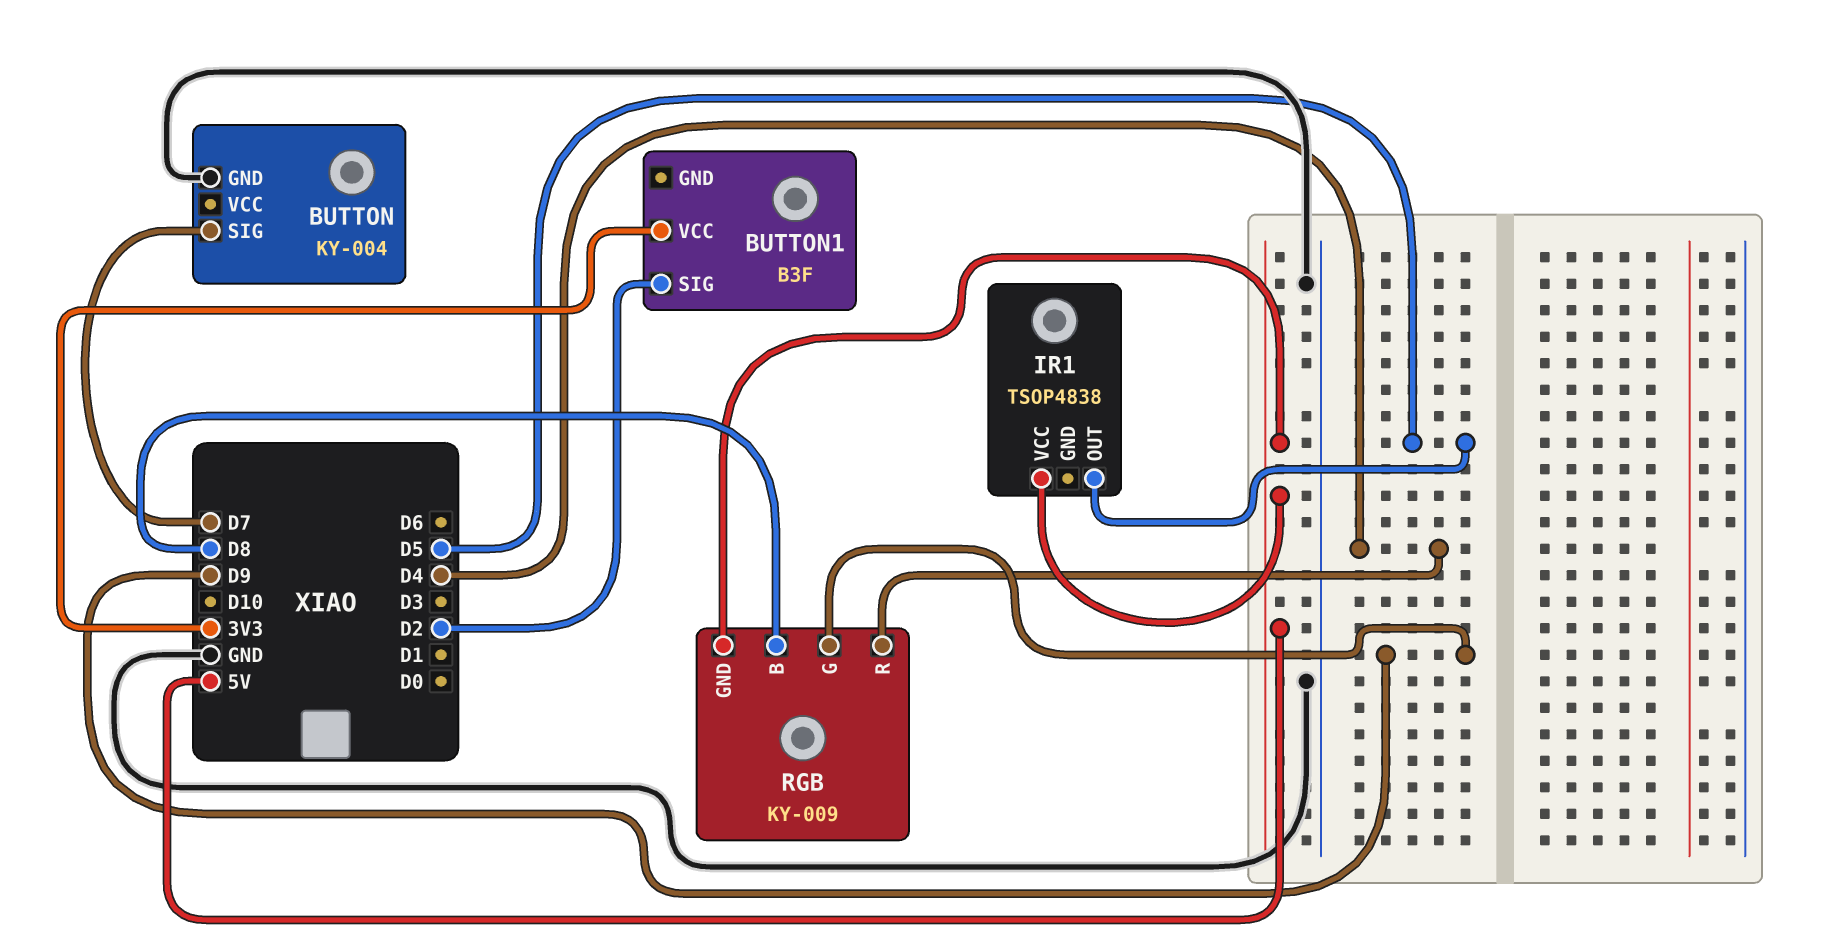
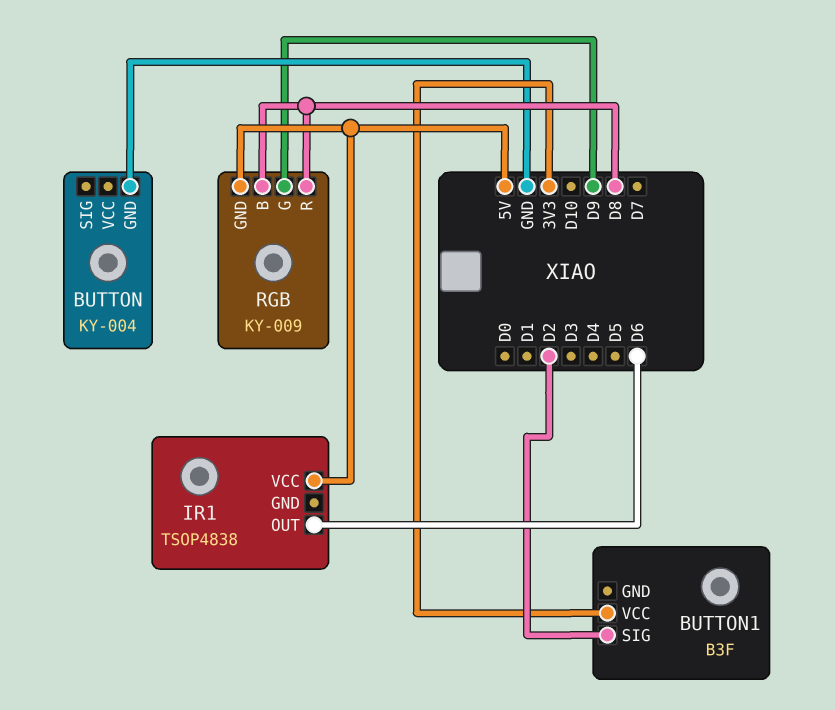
BUTTON pin SIG: D7 -> none
IR1 pin OUT: D5 -> D6
RGB pin R: D4 -> D8

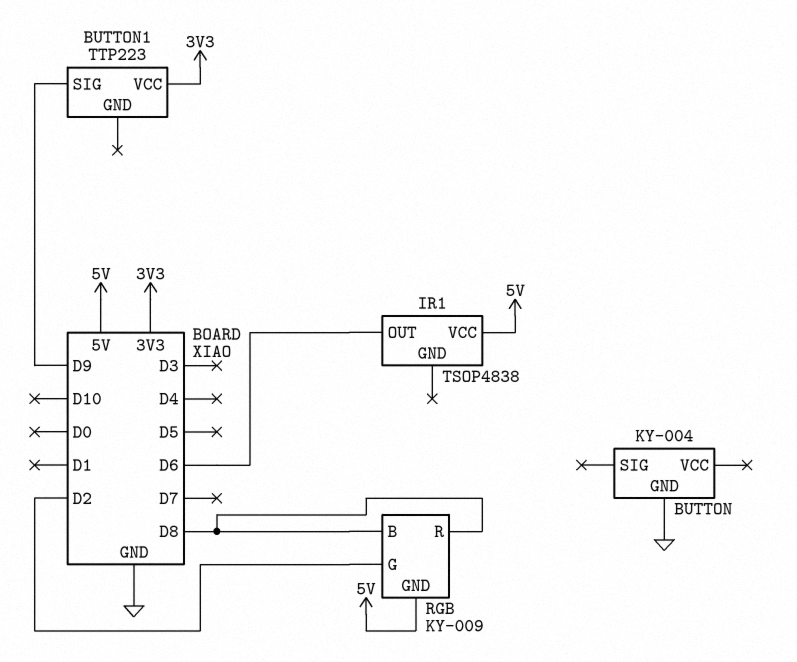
BUTTON1: B3F -> TTP223
BUTTON1 pin SIG: D2 -> D9
RGB pin G: D9 -> D2

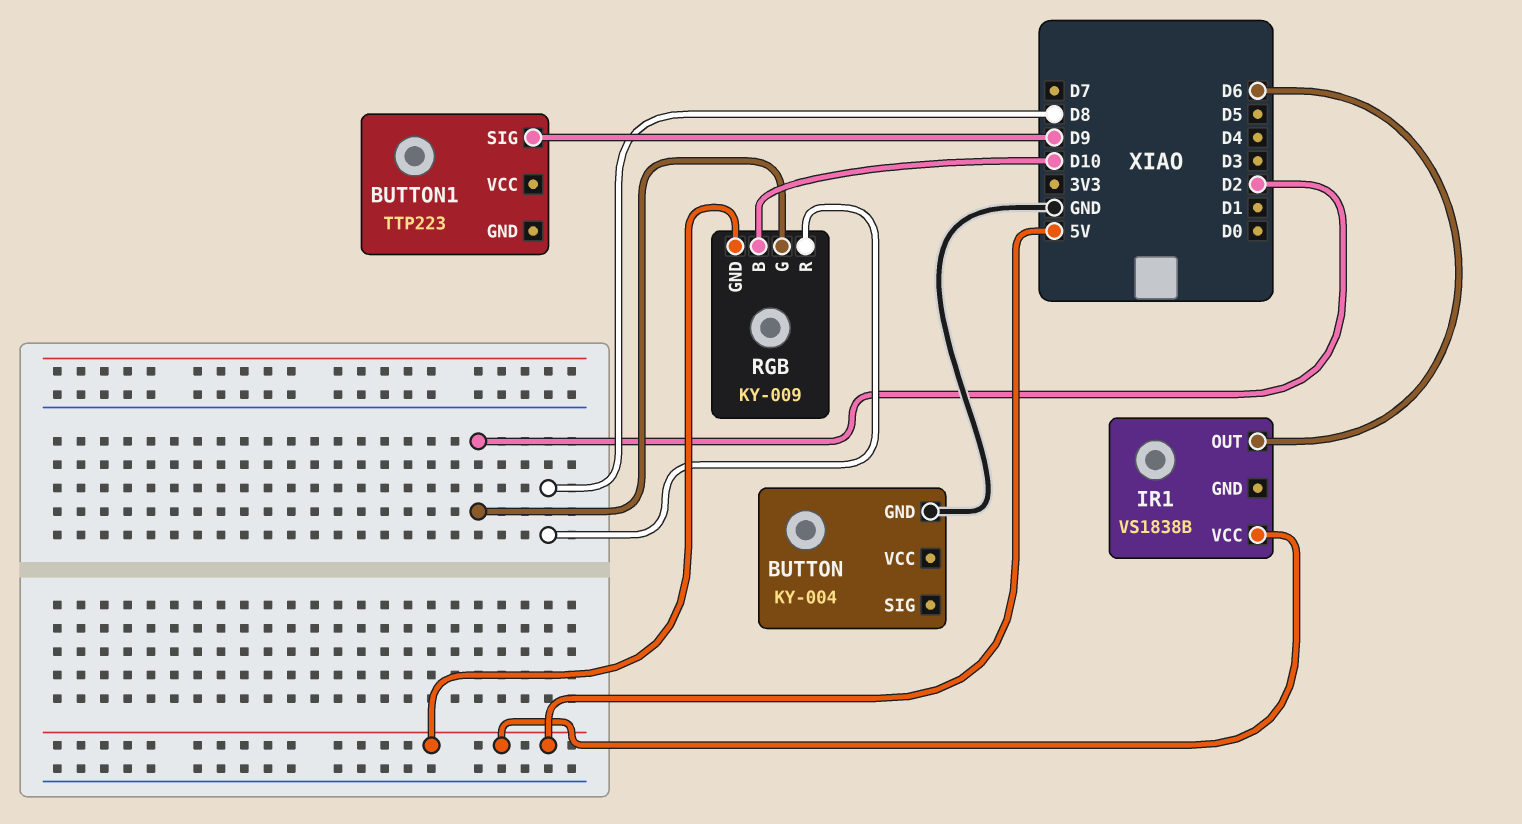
BUTTON1 pin VCC: 3V3 -> none
IR1: TSOP4838 -> VS1838B
RGB pin B: D8 -> D10

